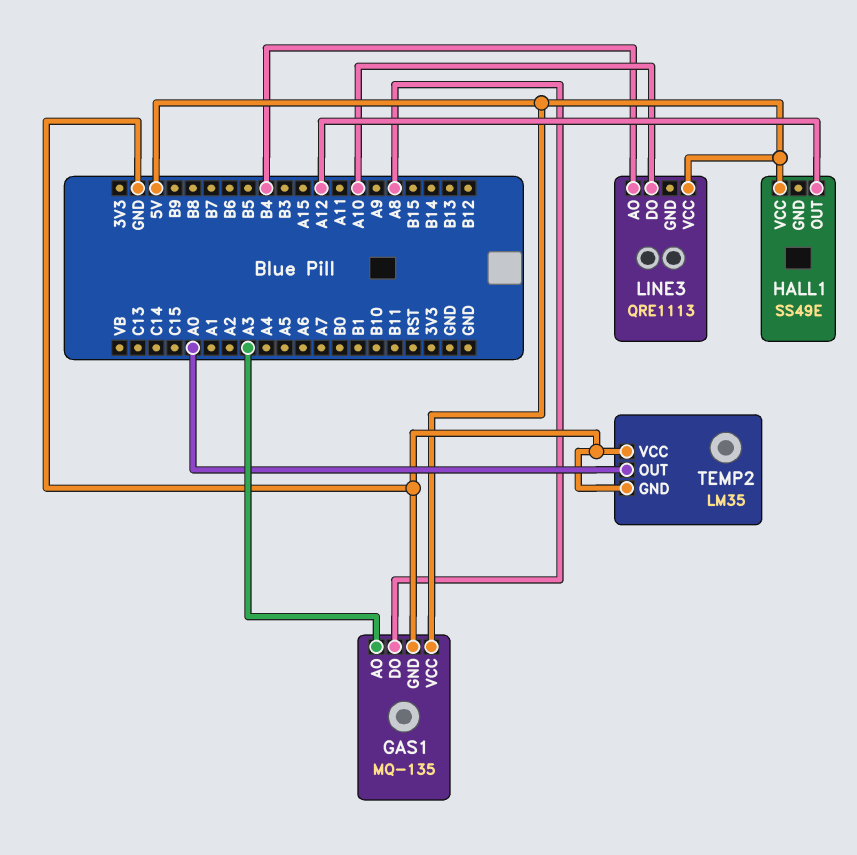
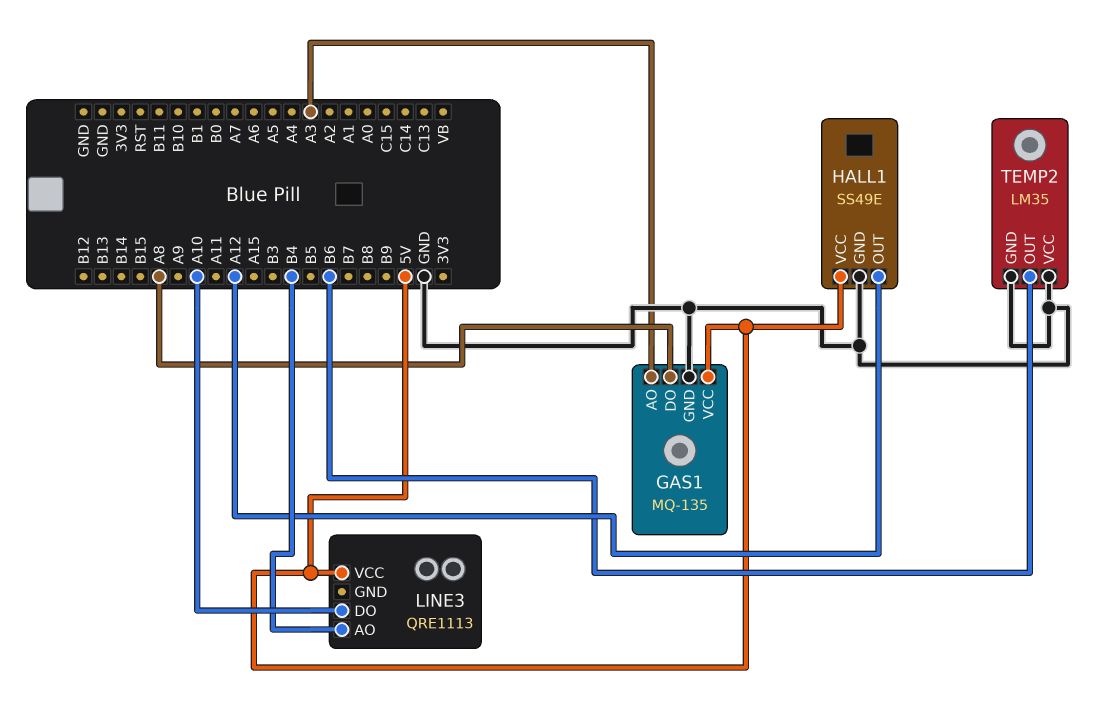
HALL1 pin GND: none -> GND
TEMP2 pin OUT: A0 -> B6

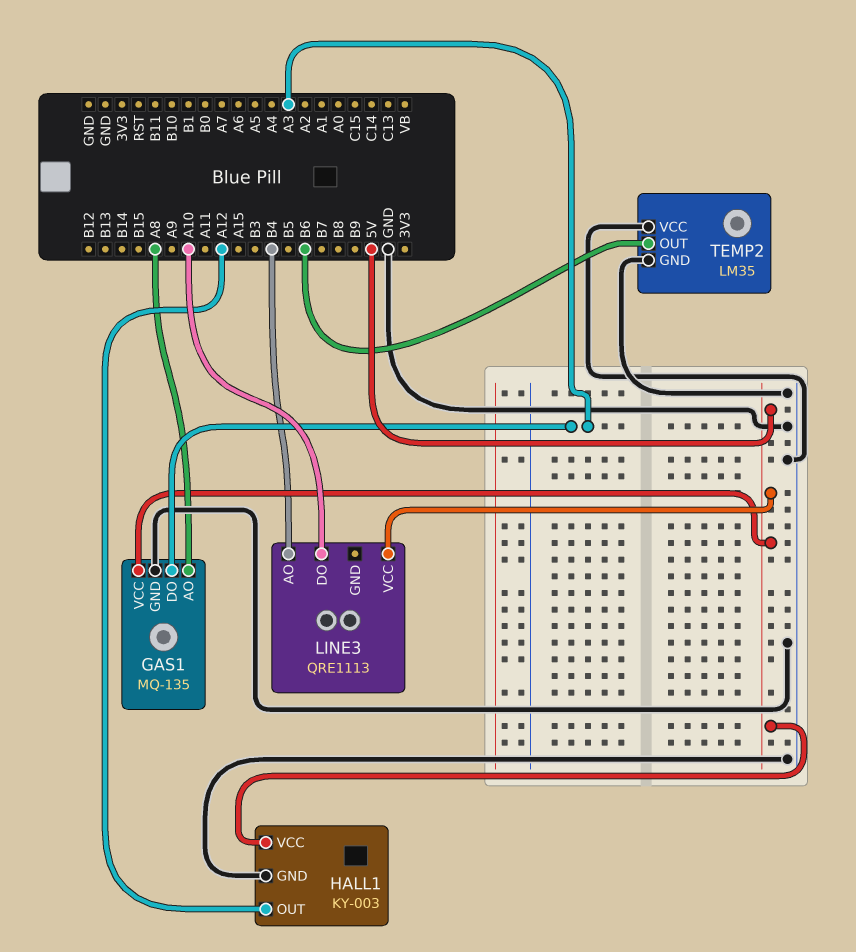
GAS1 pin AO: A3 -> A8
GAS1 pin DO: A8 -> A3
HALL1: SS49E -> KY-003

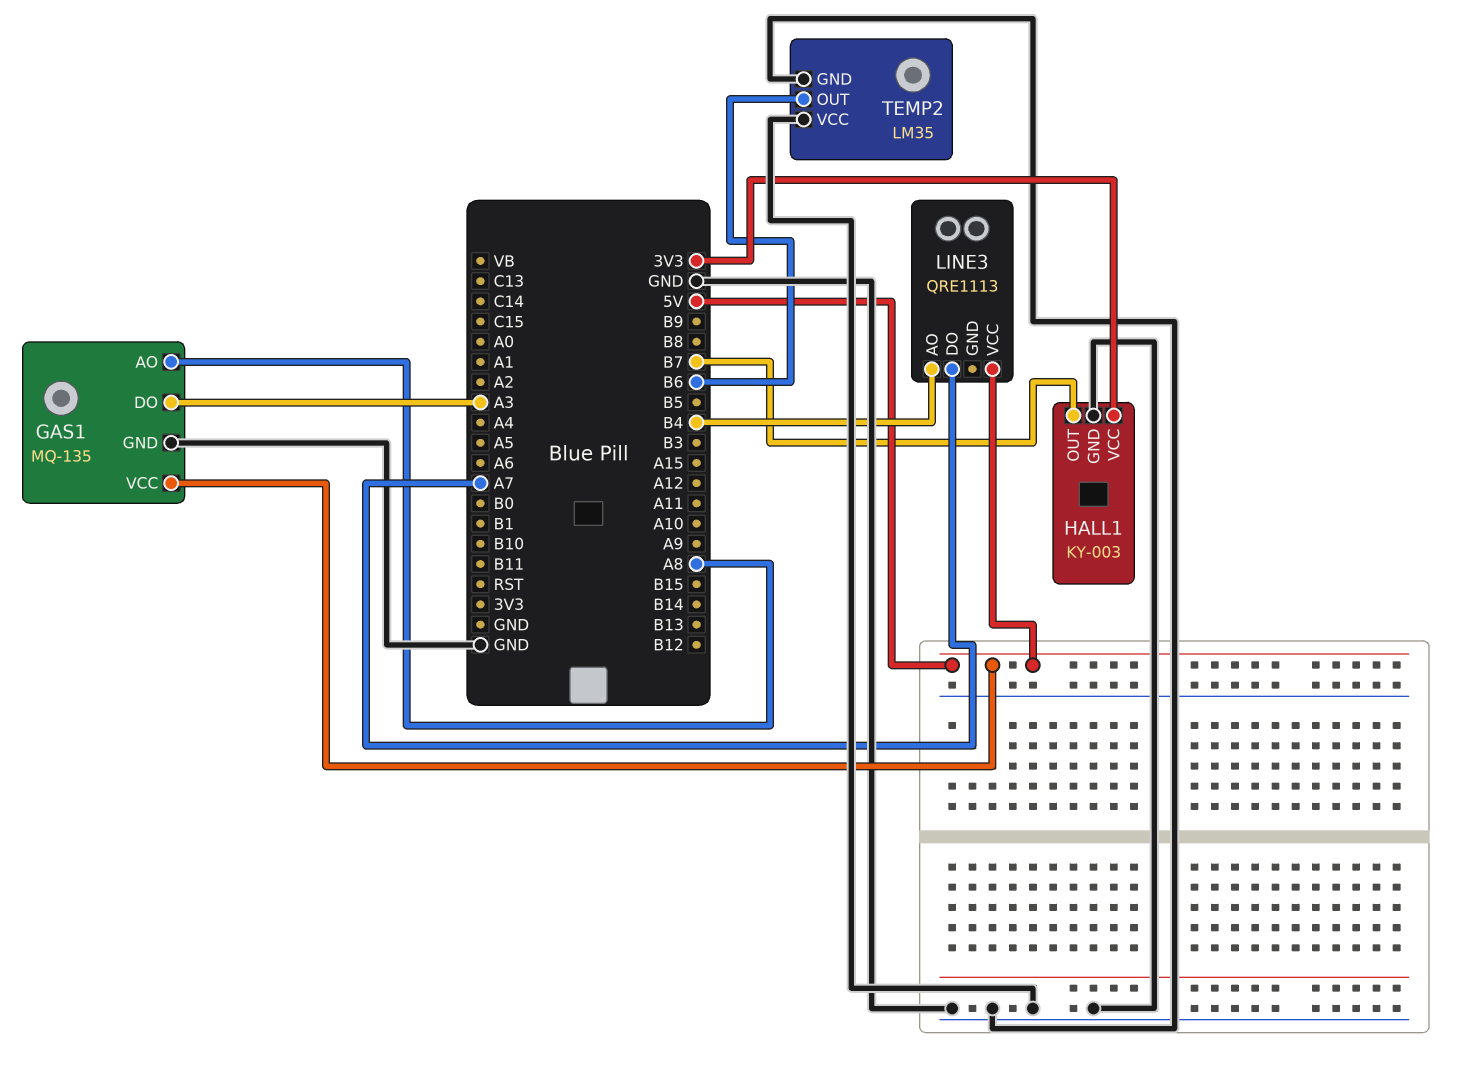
HALL1 pin OUT: A12 -> B7
HALL1 pin VCC: 5V -> 3V3
LINE3 pin DO: A10 -> A7

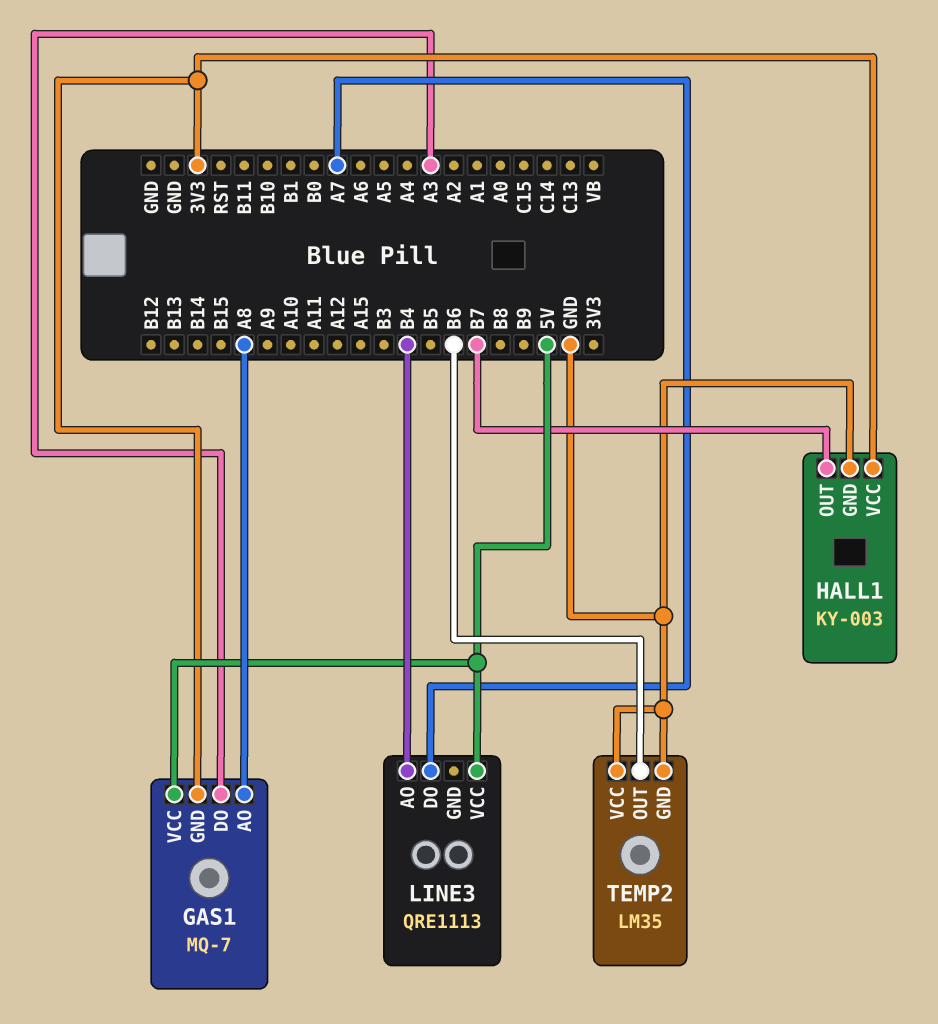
GAS1: MQ-135 -> MQ-7
GAS1 pin GND: GND -> 3V3

